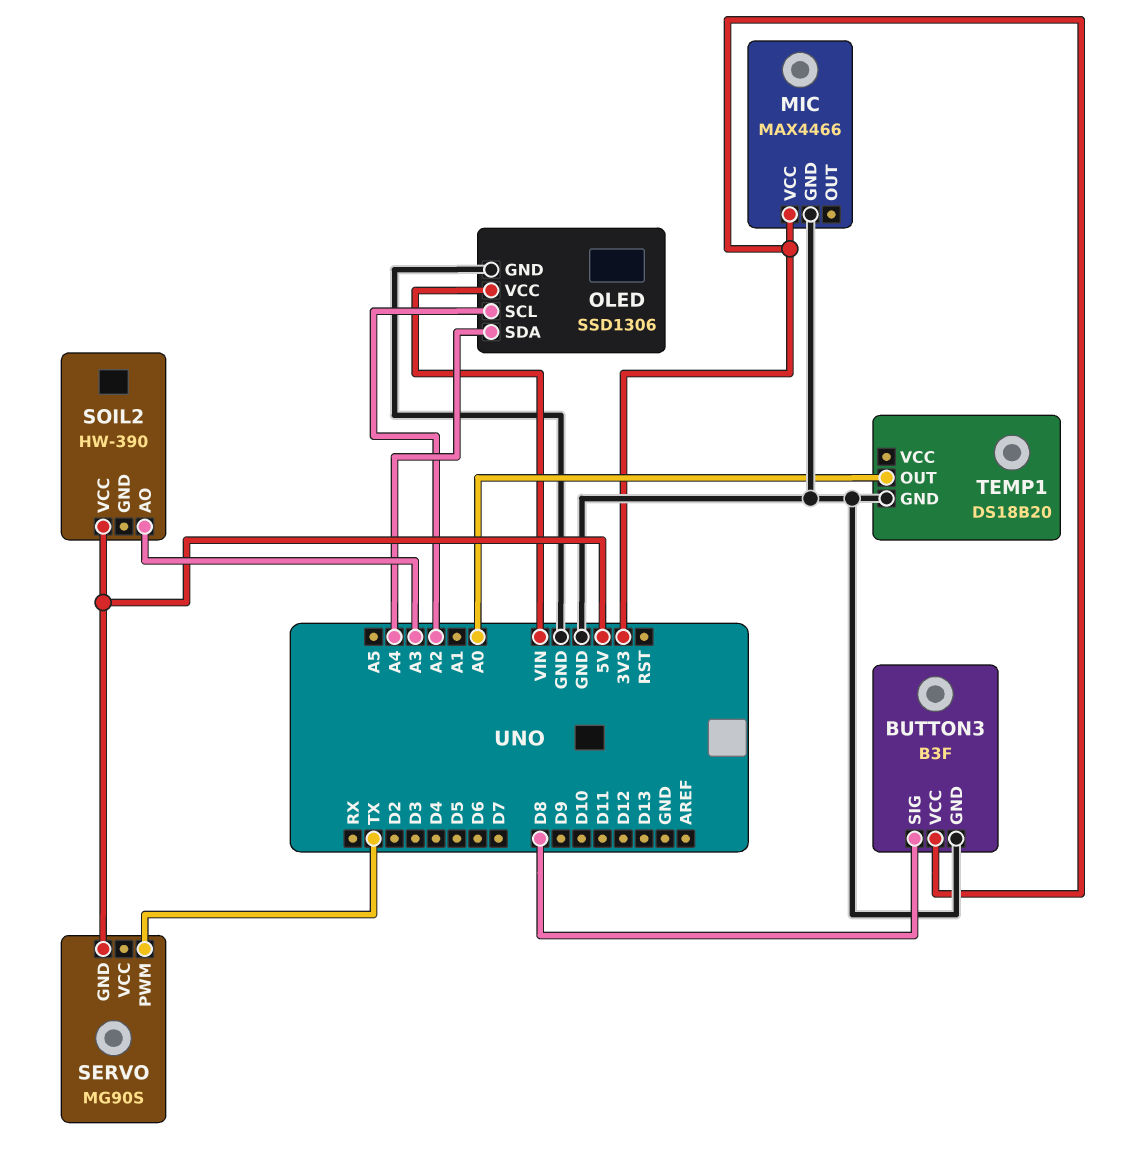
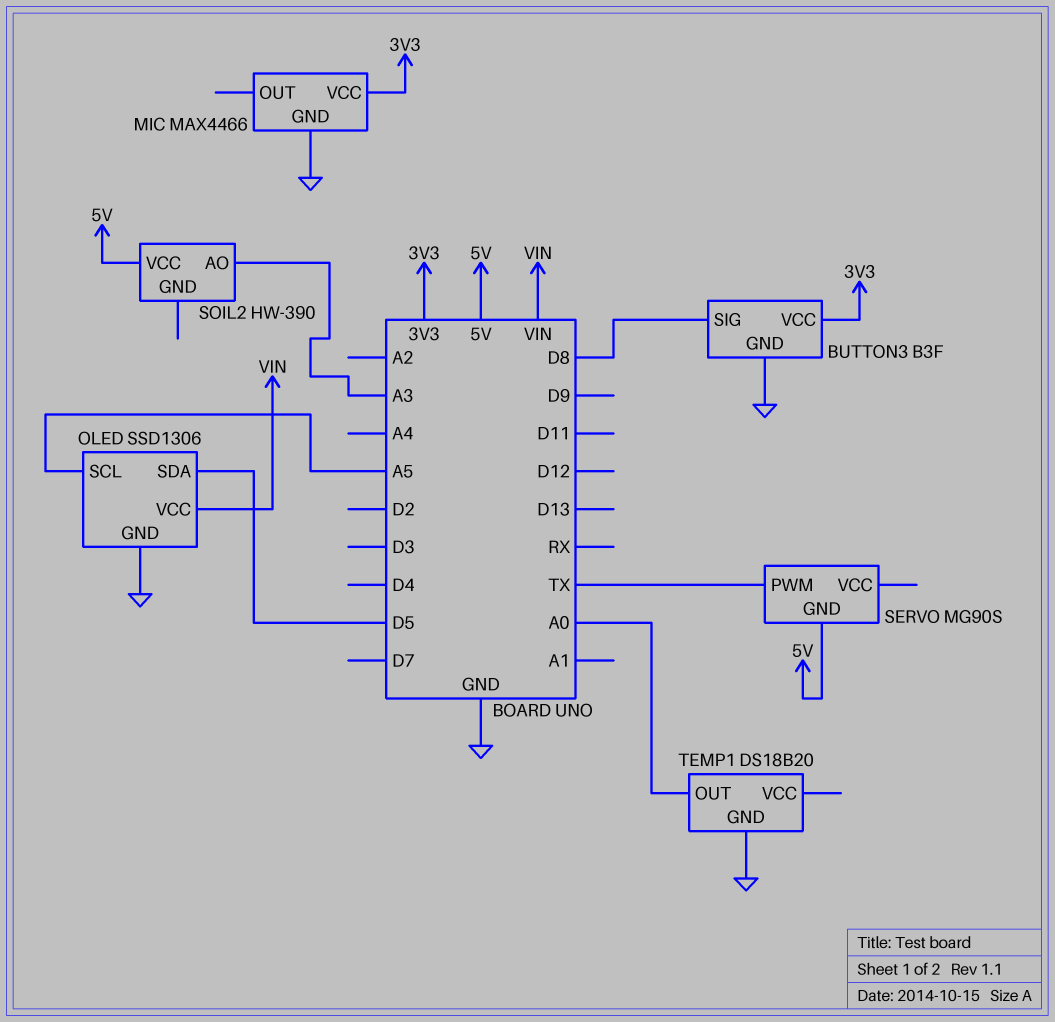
OLED pin SCL: A2 -> A5
OLED pin SDA: A4 -> D5

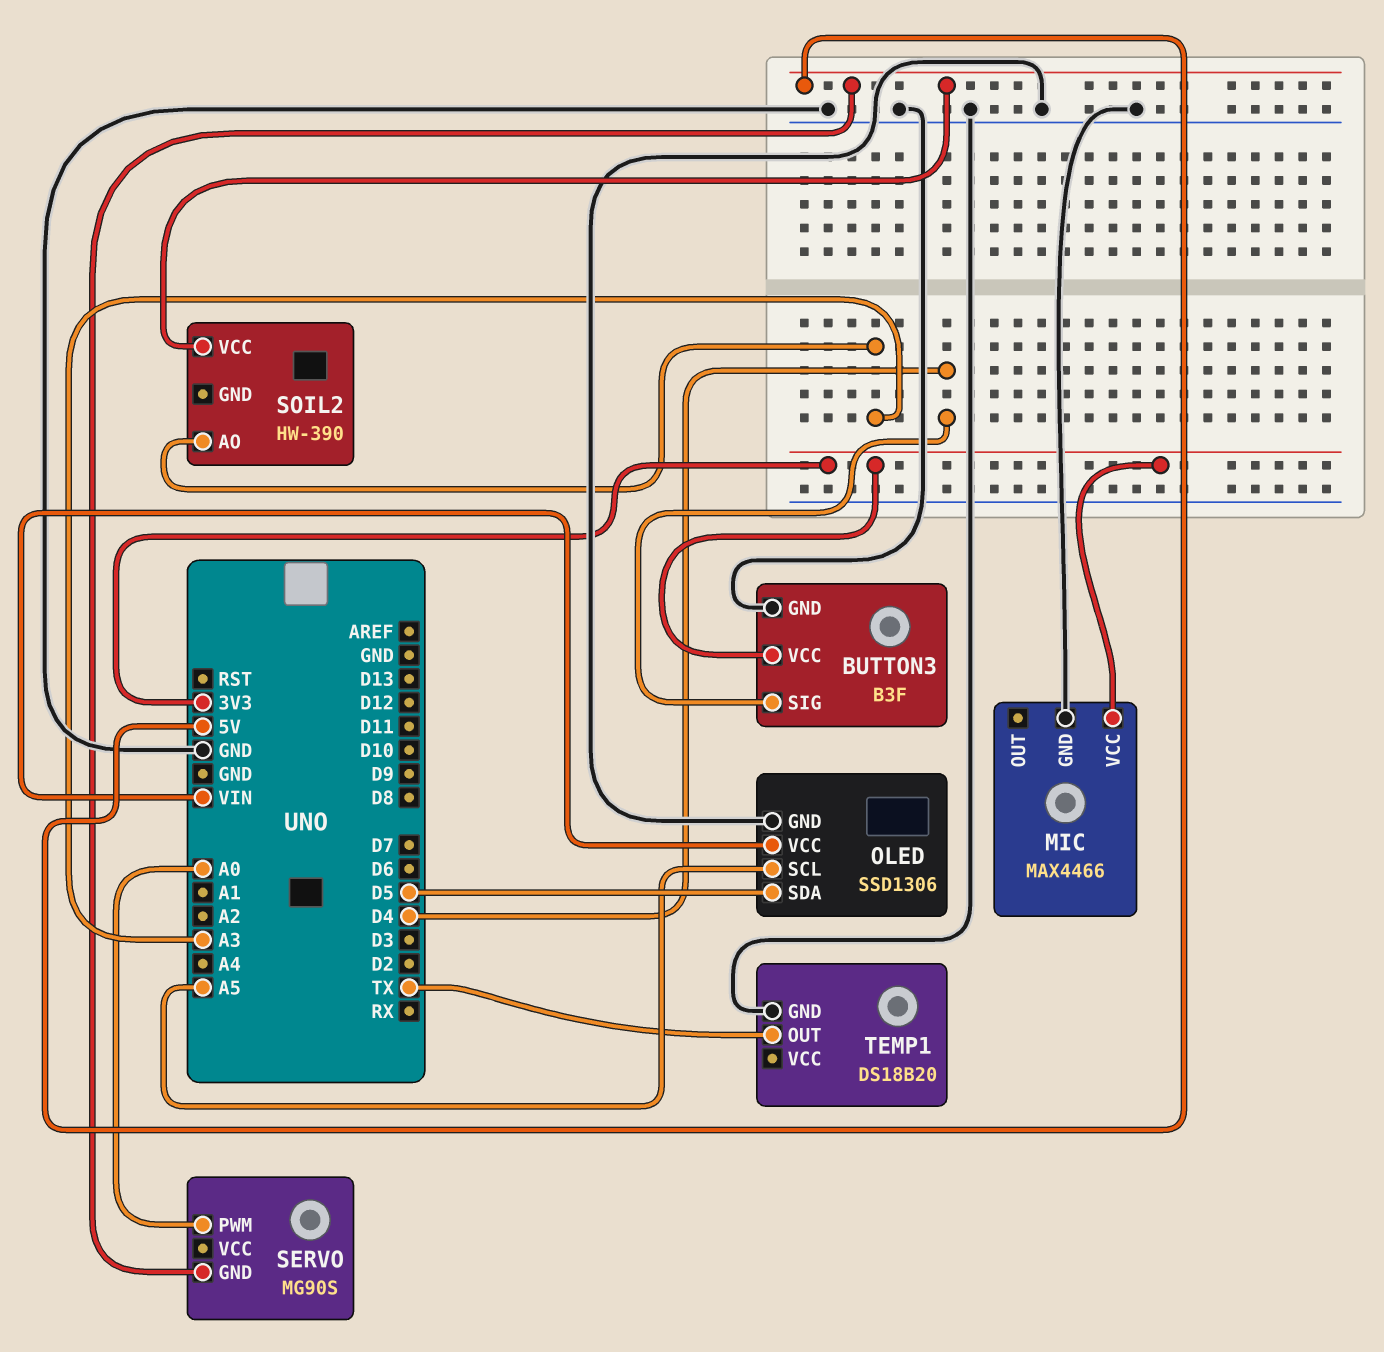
BUTTON3 pin SIG: D8 -> D4
SERVO pin PWM: TX -> A0
TEMP1 pin OUT: A0 -> TX

